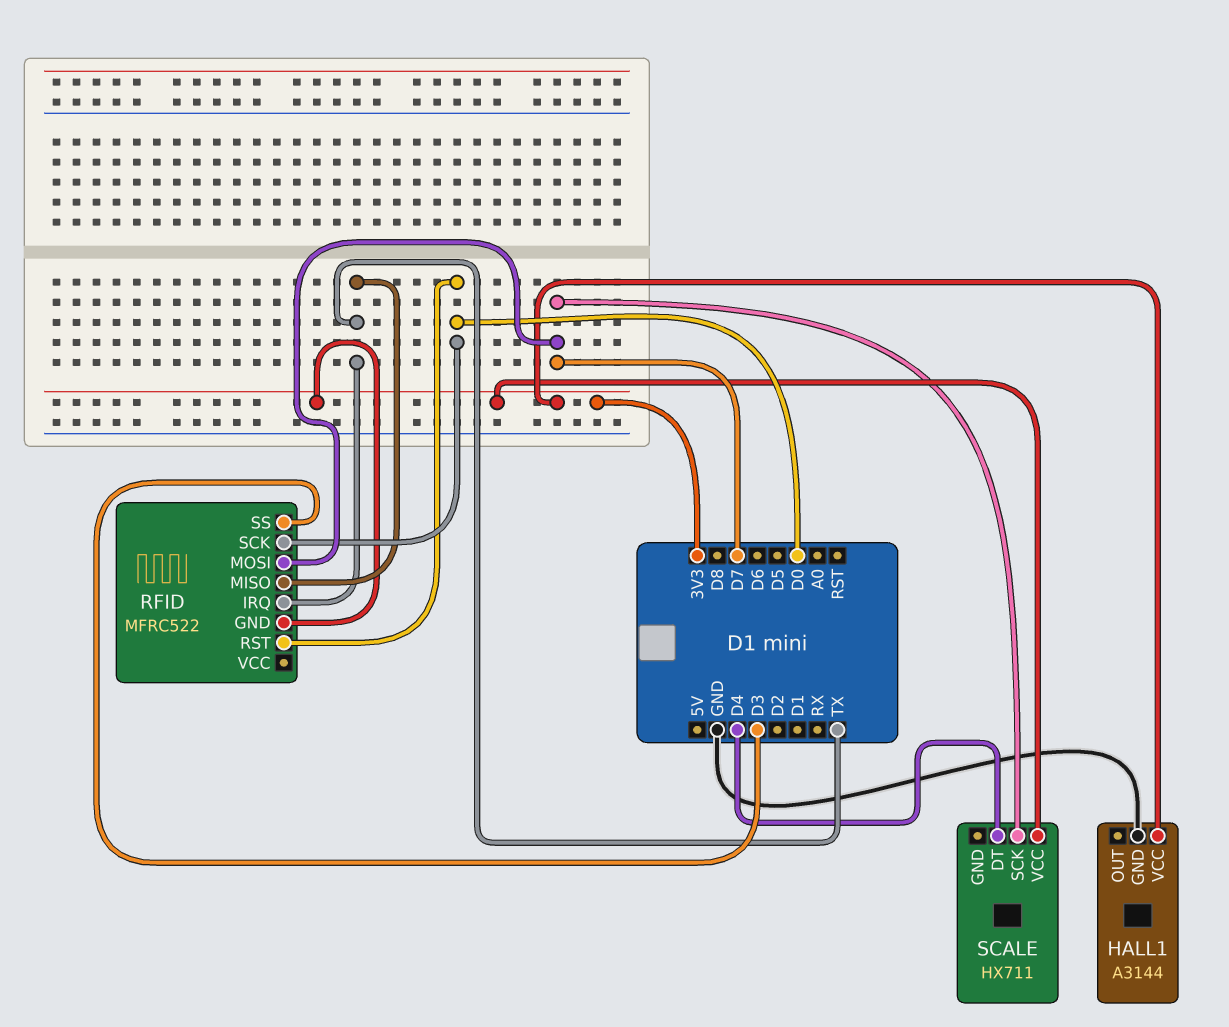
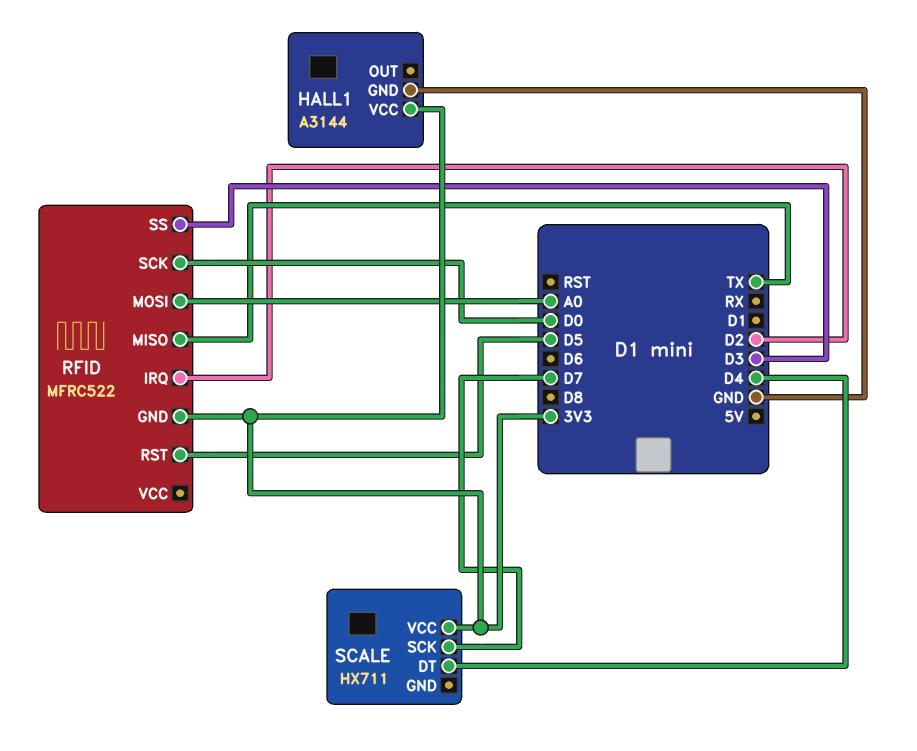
RFID pin IRQ: TX -> D2
RFID pin MOSI: D7 -> A0
RFID pin RST: D0 -> D5

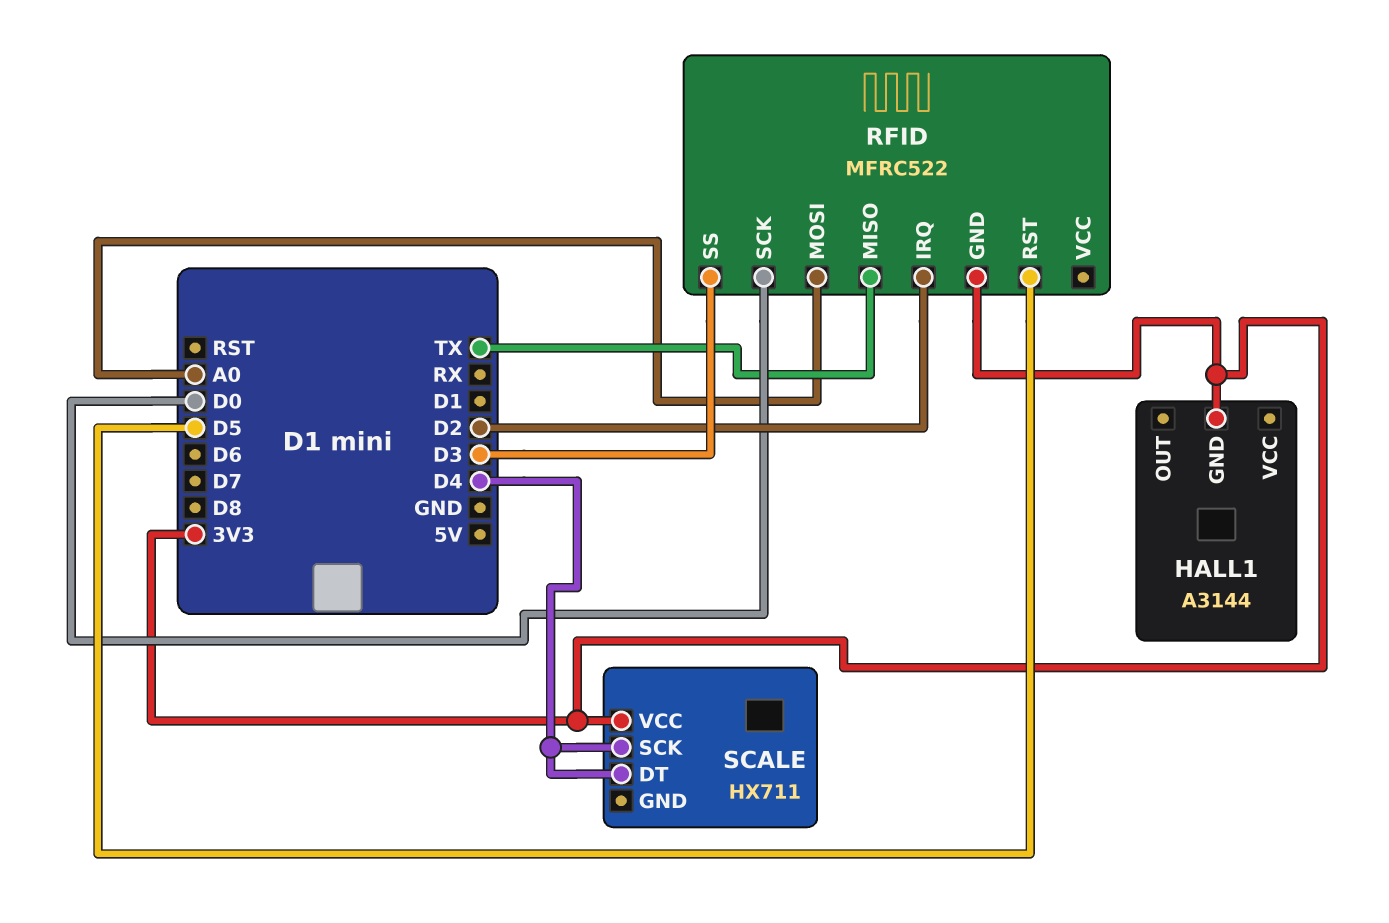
HALL1 pin GND: GND -> 3V3
HALL1 pin VCC: 3V3 -> none
SCALE pin SCK: D7 -> D4

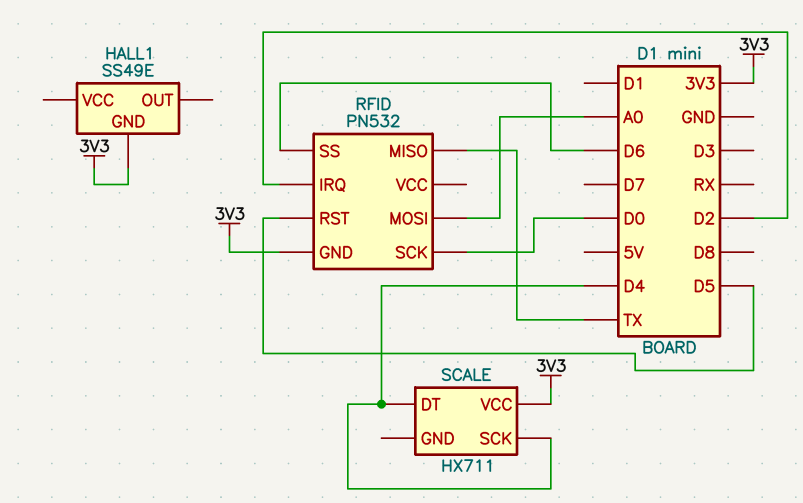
HALL1: A3144 -> SS49E
RFID: MFRC522 -> PN532
RFID pin SS: D3 -> D6

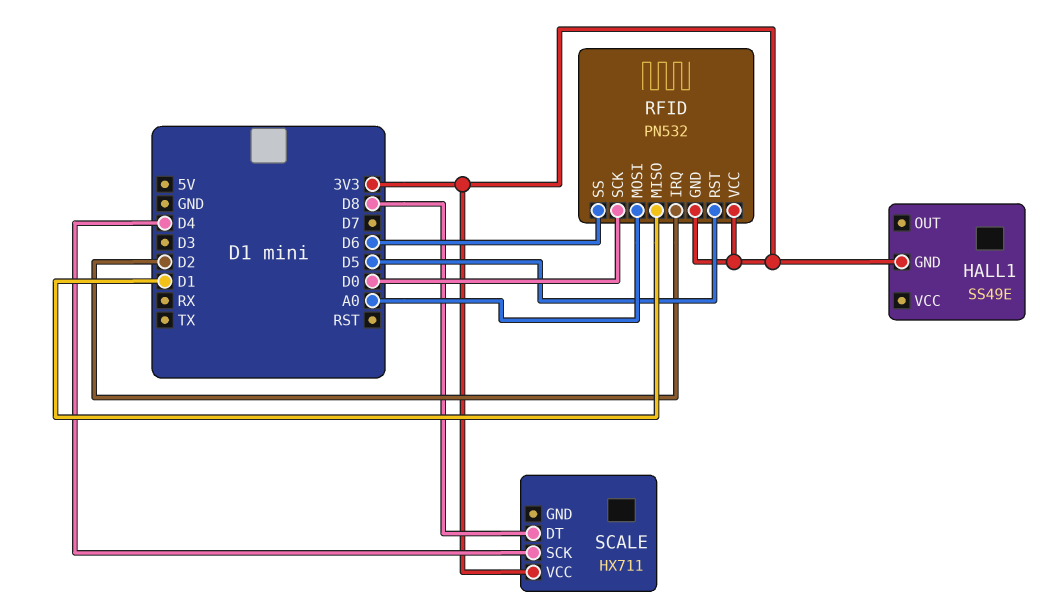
RFID pin MISO: TX -> D1
RFID pin VCC: none -> 3V3
SCALE pin DT: D4 -> D8

